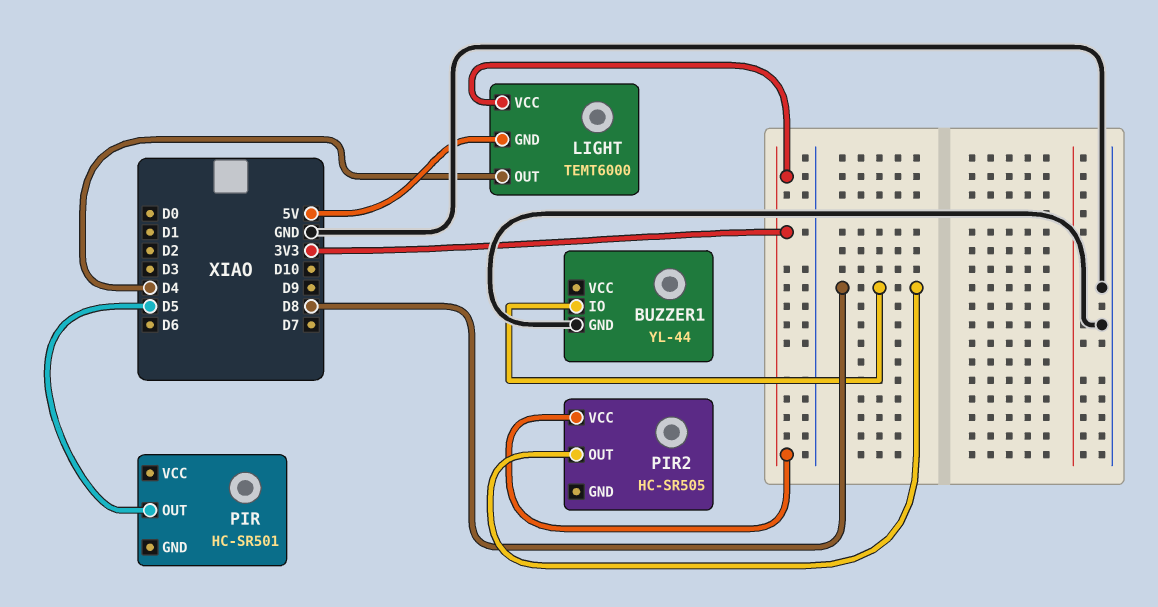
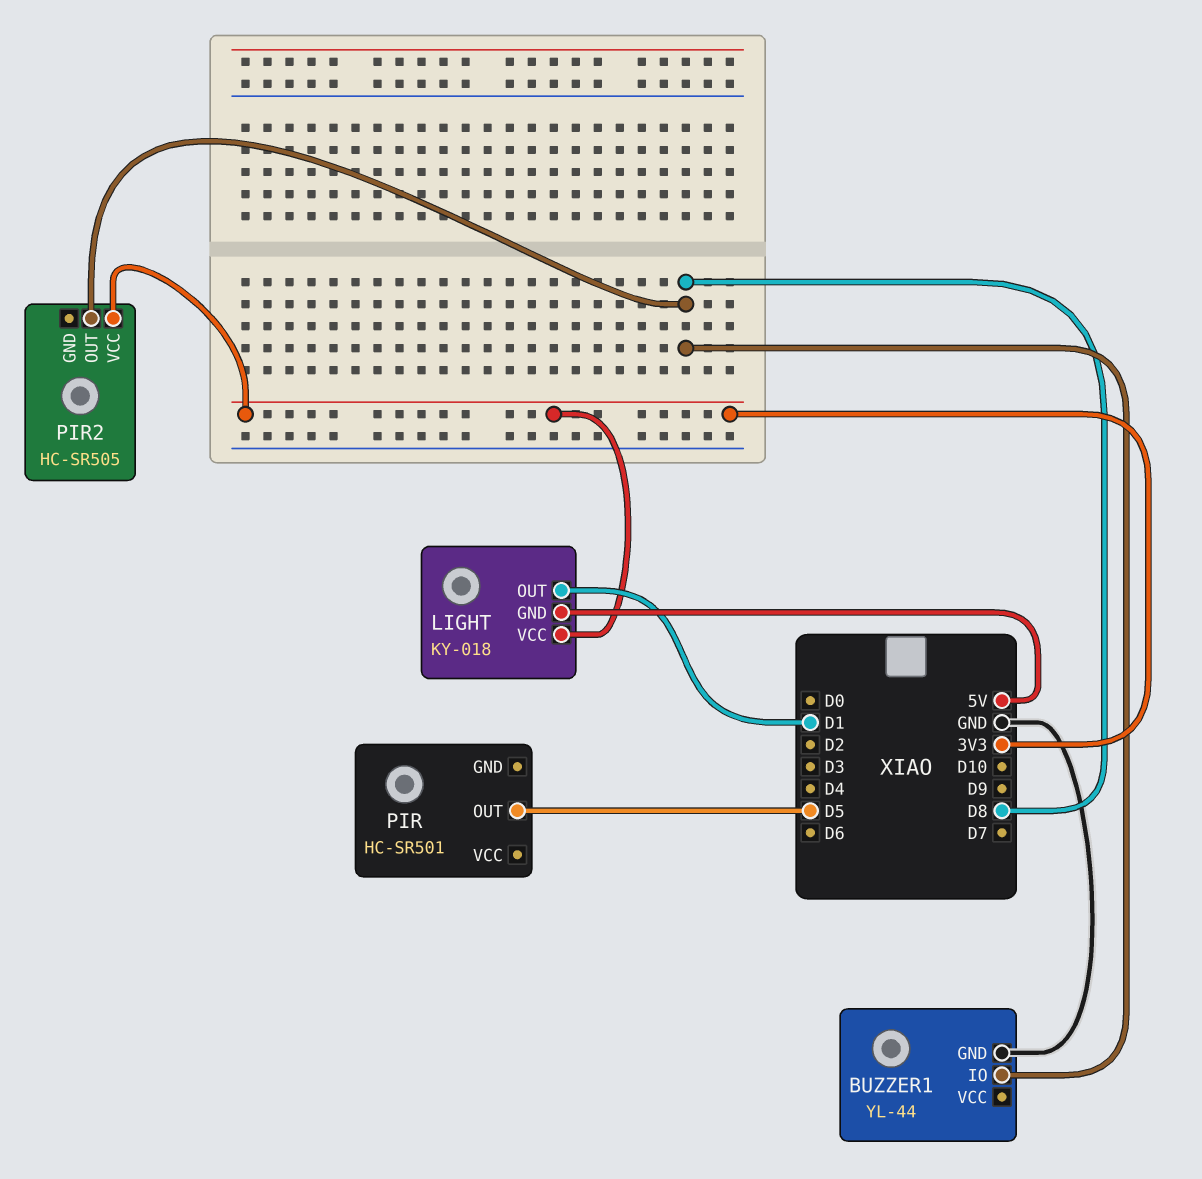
LIGHT: TEMT6000 -> KY-018
LIGHT pin OUT: D4 -> D1

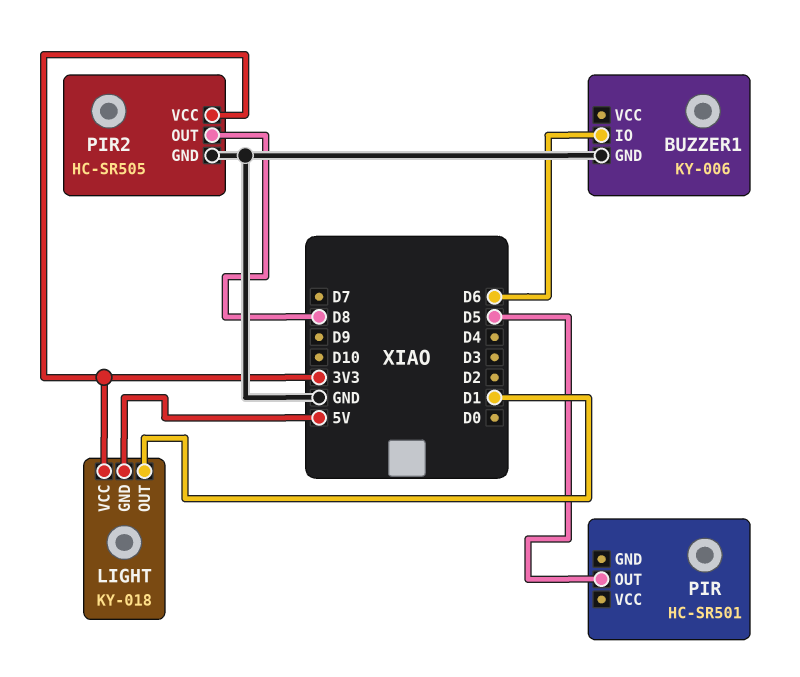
BUZZER1: YL-44 -> KY-006
BUZZER1 pin IO: D8 -> D6
PIR2 pin GND: none -> GND

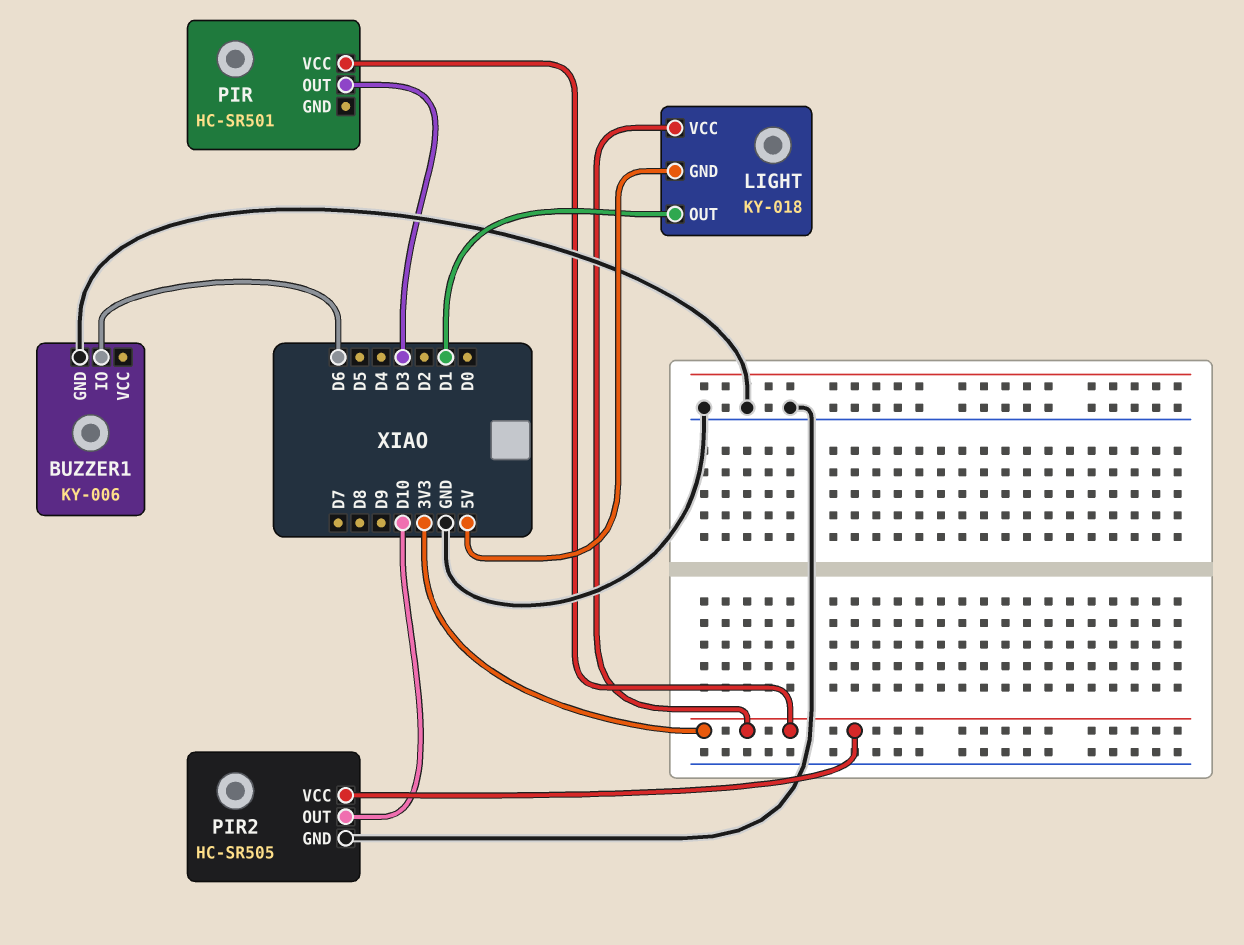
PIR pin OUT: D5 -> D3
PIR pin VCC: none -> 3V3
PIR2 pin OUT: D8 -> D10

